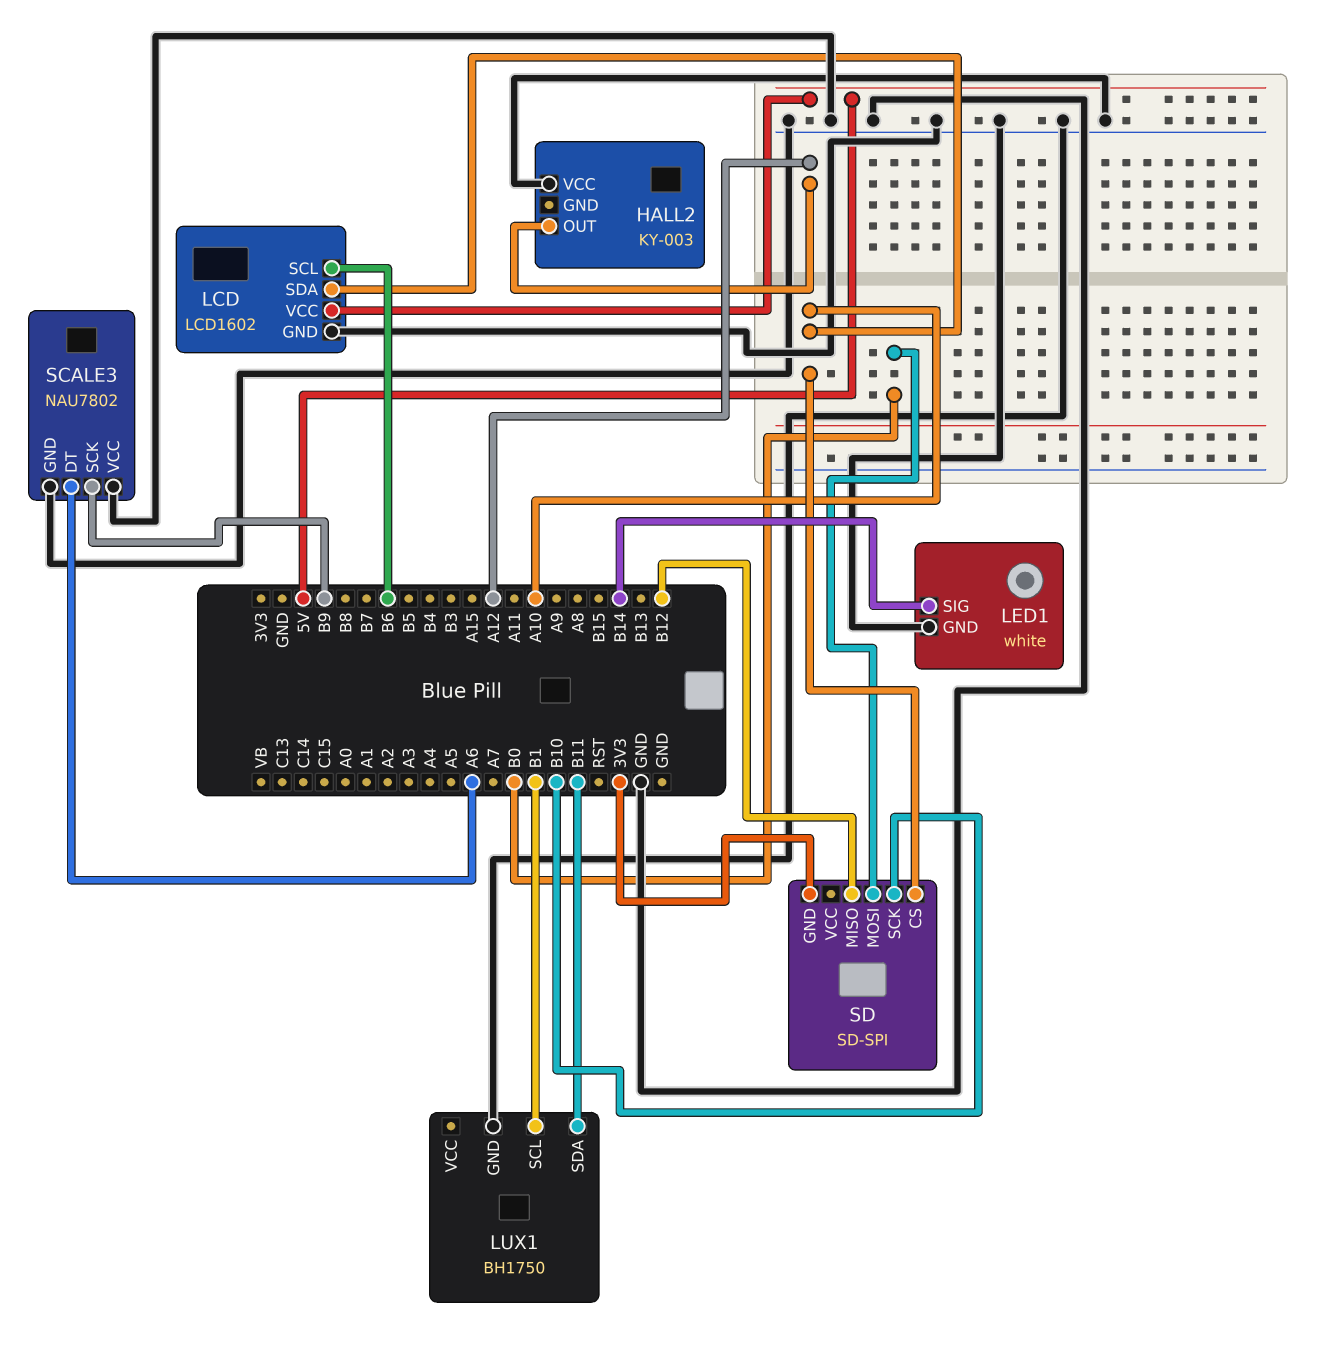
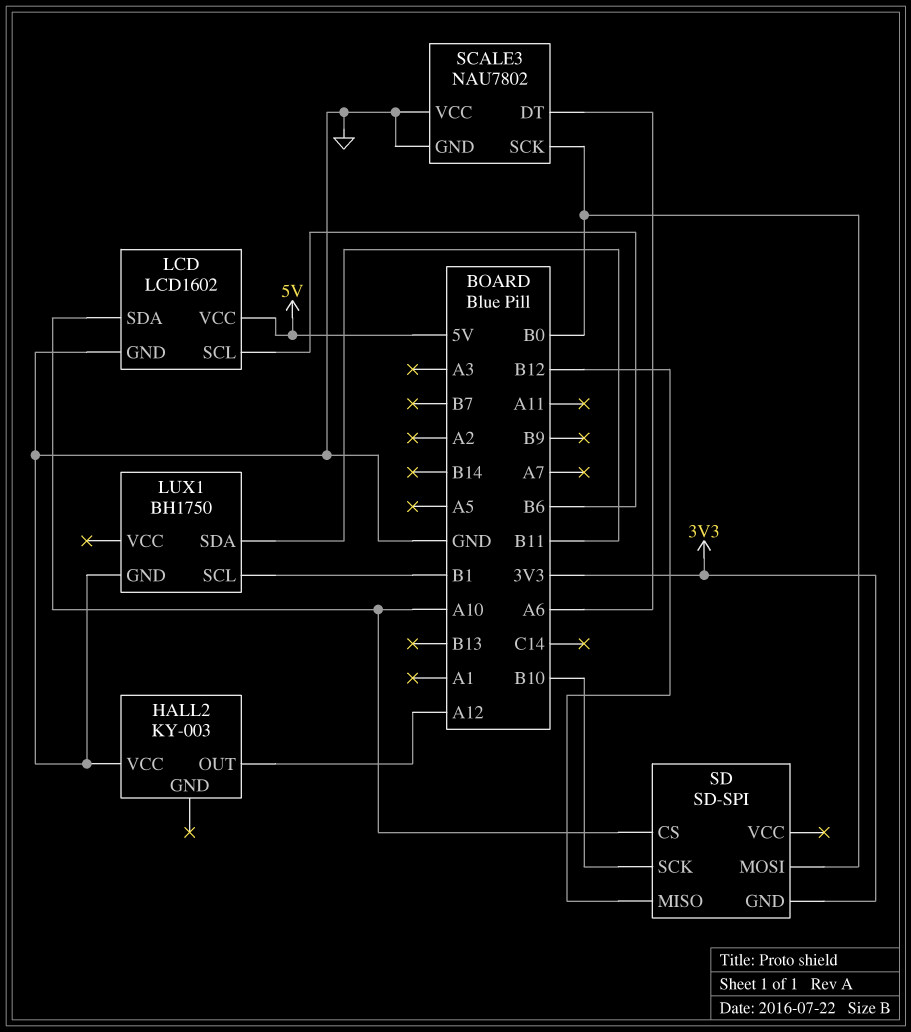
LED1: white -> none
LED1 pin GND: GND -> none
LED1 pin SIG: B14 -> none
SCALE3 pin SCK: B9 -> B0

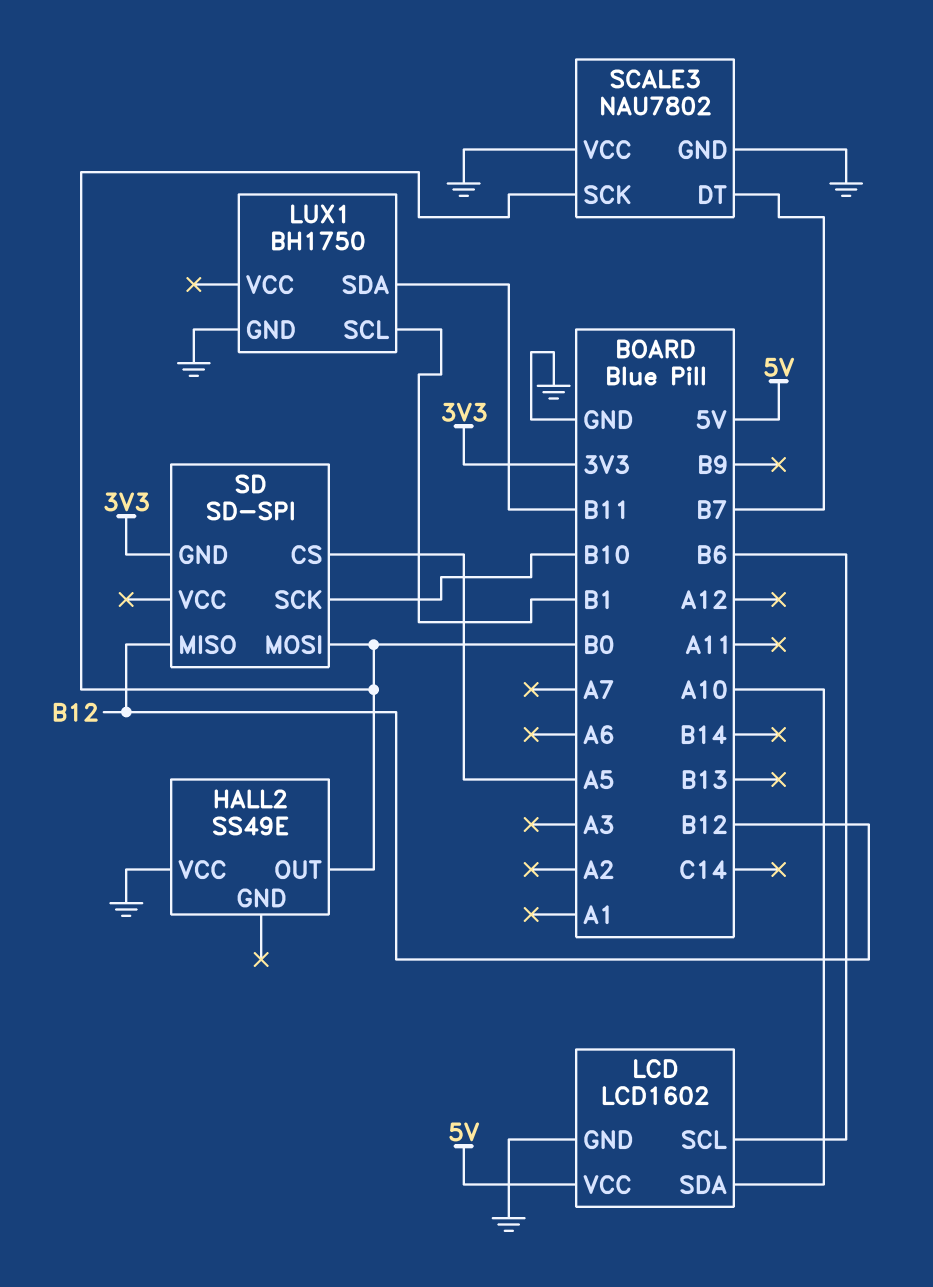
HALL2: KY-003 -> SS49E
HALL2 pin OUT: A12 -> B0
SCALE3 pin DT: A6 -> B7
SD pin CS: A10 -> A5

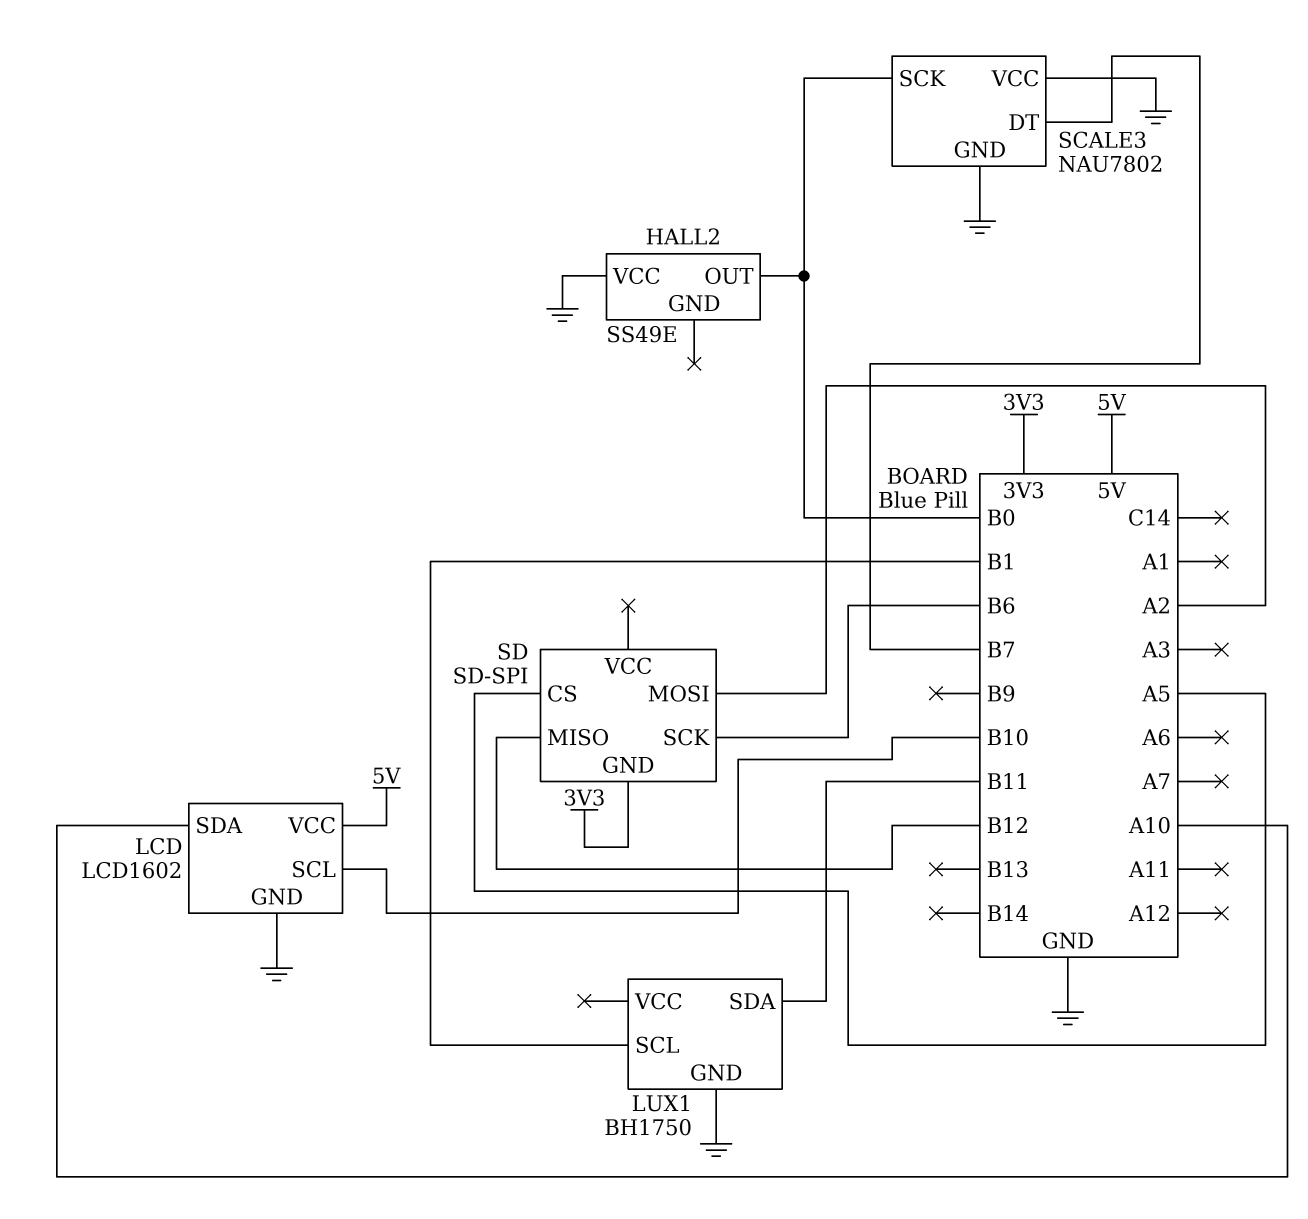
LCD pin SCL: B6 -> B10
SD pin MOSI: B0 -> A2
SD pin SCK: B10 -> B6

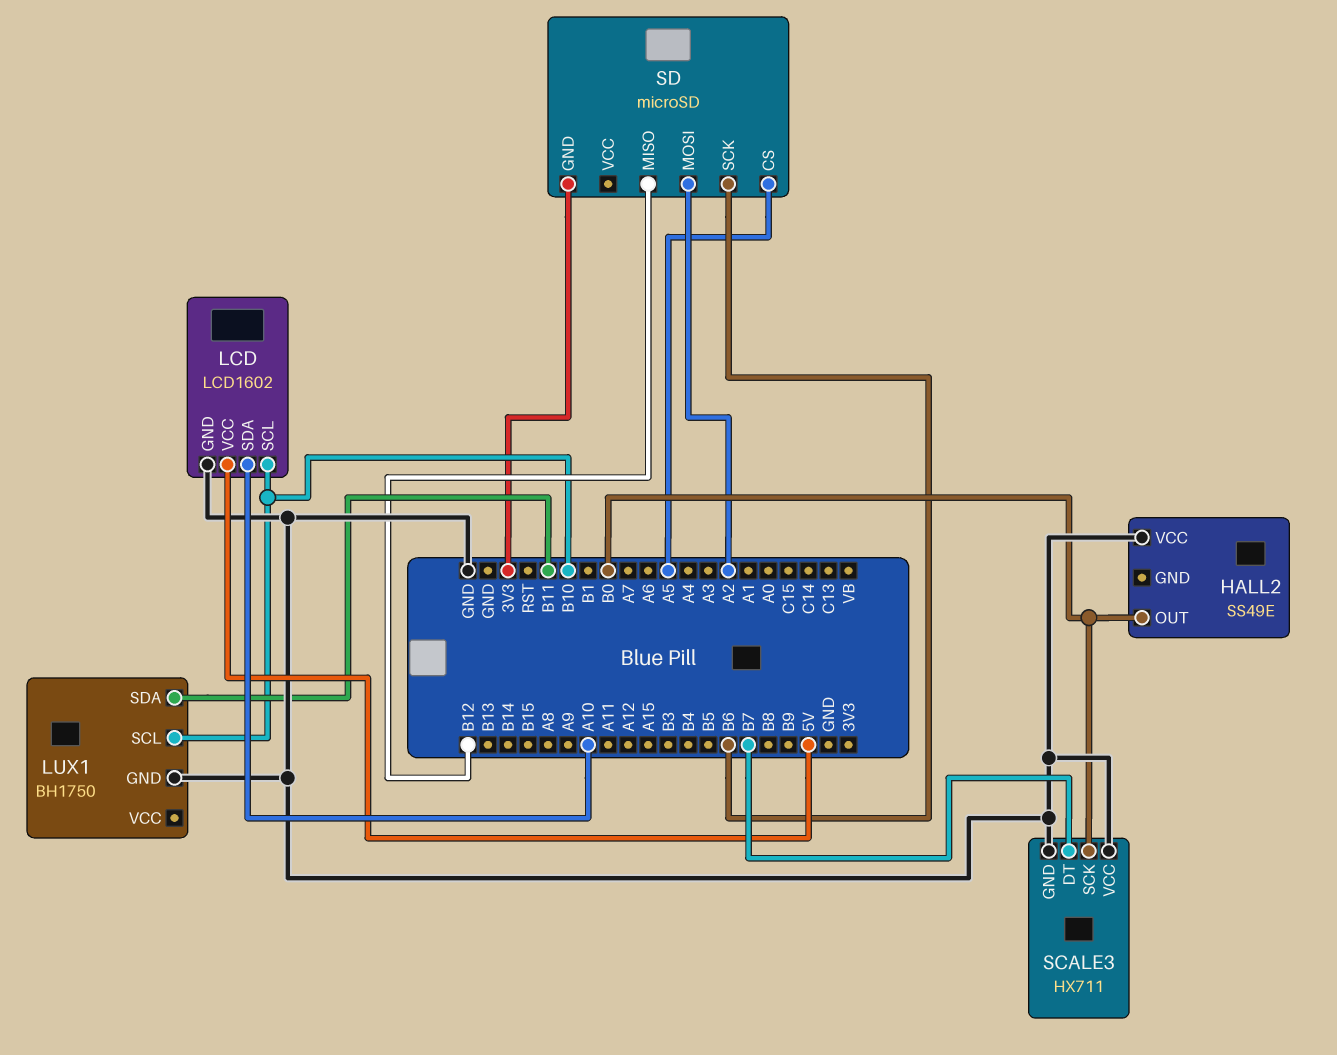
LUX1 pin SCL: B1 -> B10
SCALE3: NAU7802 -> HX711
SD: SD-SPI -> microSD

